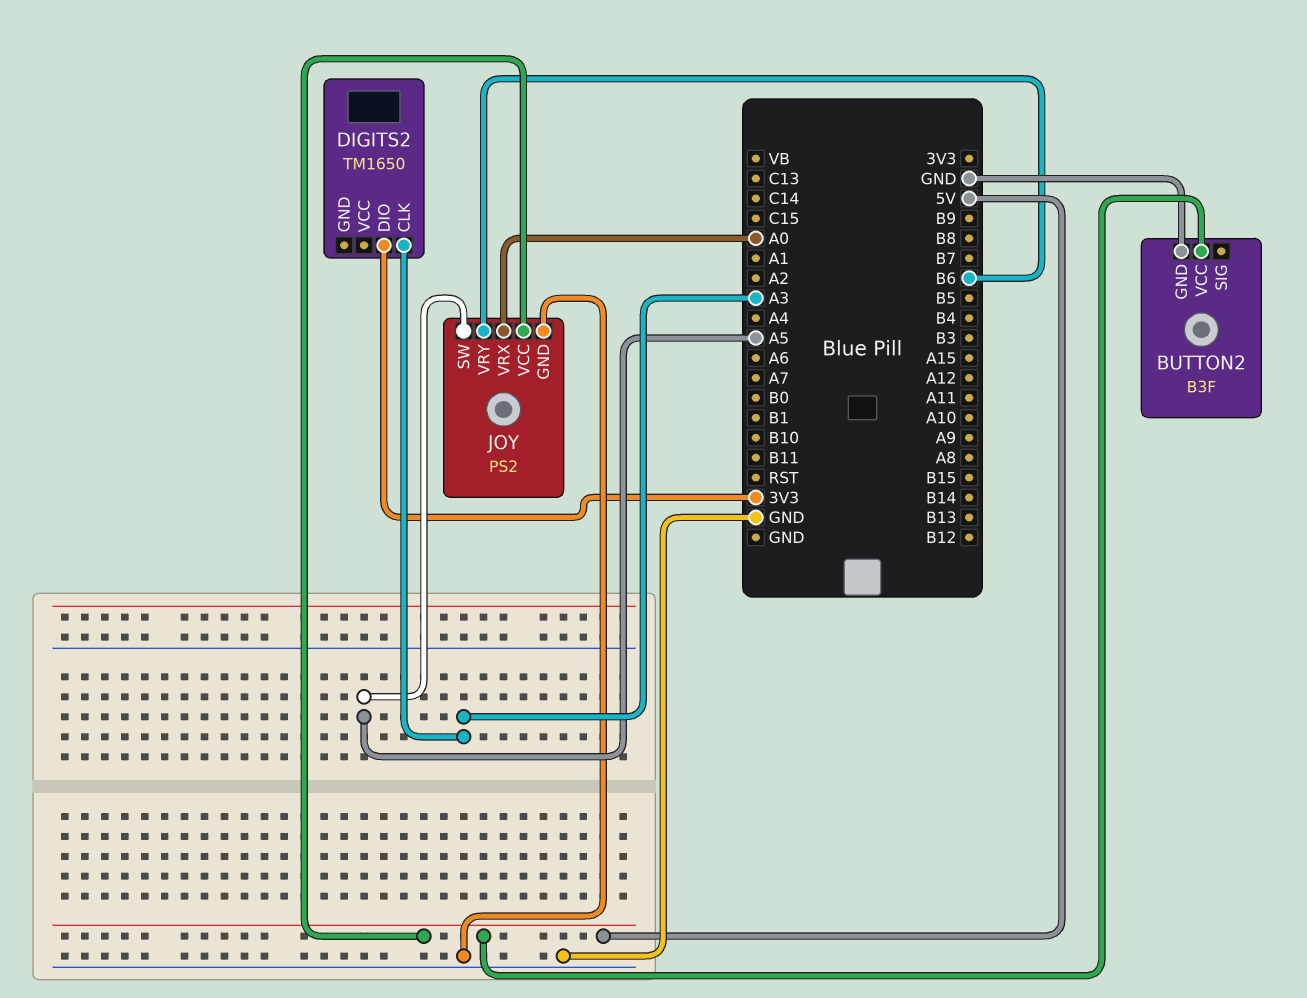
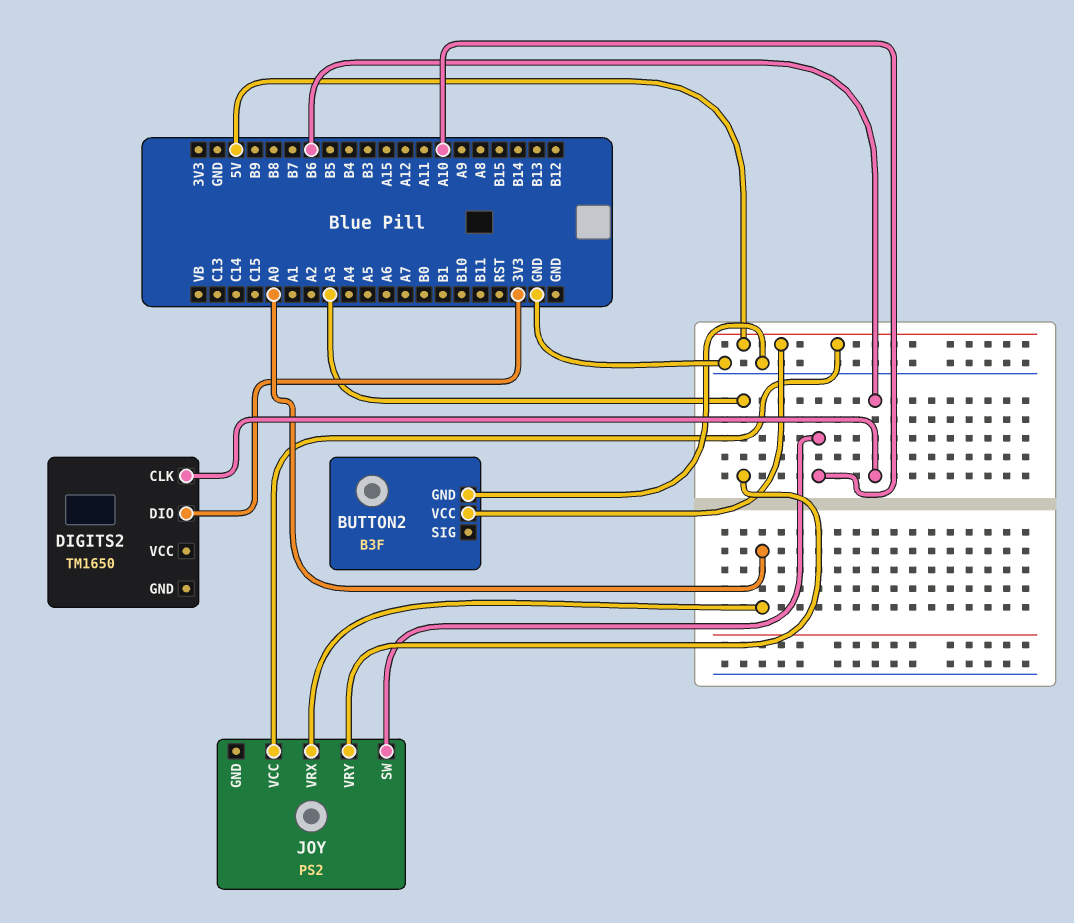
DIGITS2 pin CLK: A3 -> B6
JOY pin GND: GND -> none
JOY pin SW: A5 -> A10
JOY pin VRY: B6 -> A3

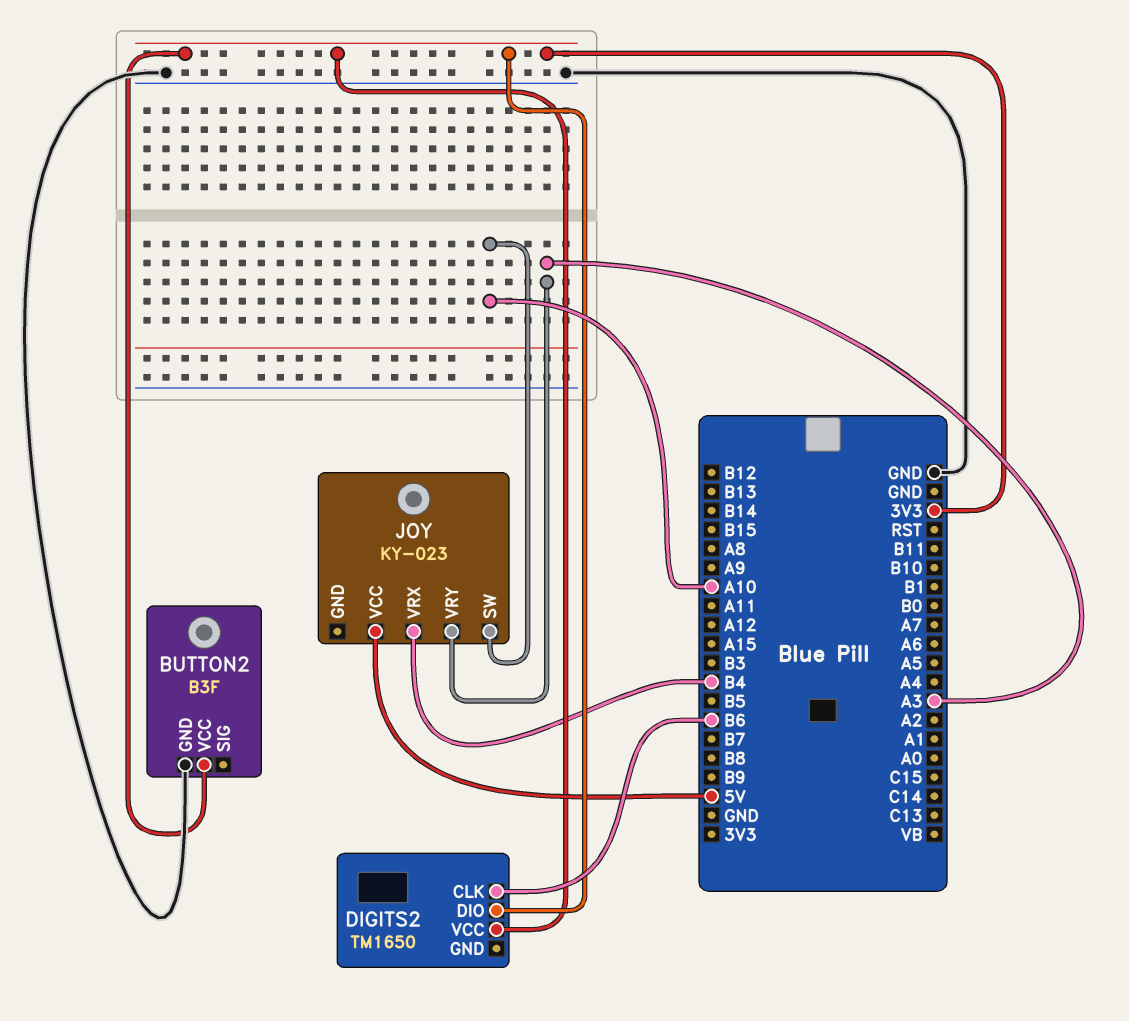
BUTTON2 pin VCC: 5V -> 3V3
DIGITS2 pin VCC: none -> 3V3
JOY: PS2 -> KY-023
JOY pin VRX: A0 -> B4

